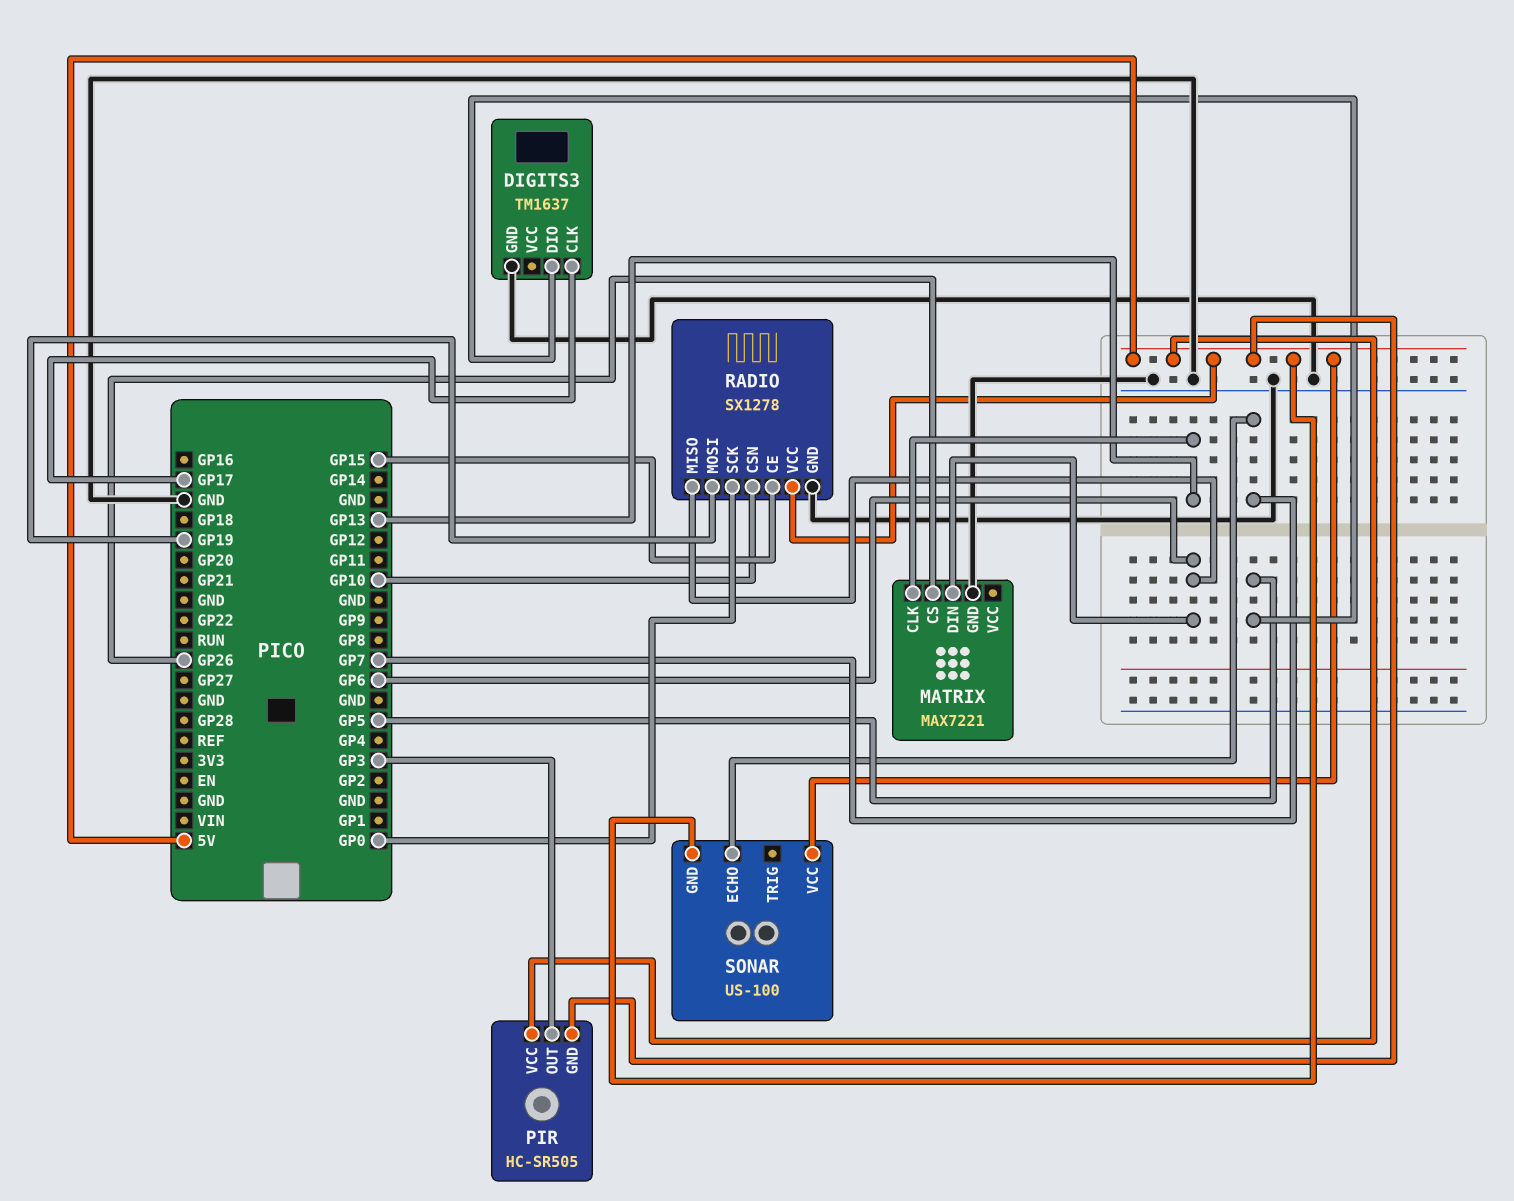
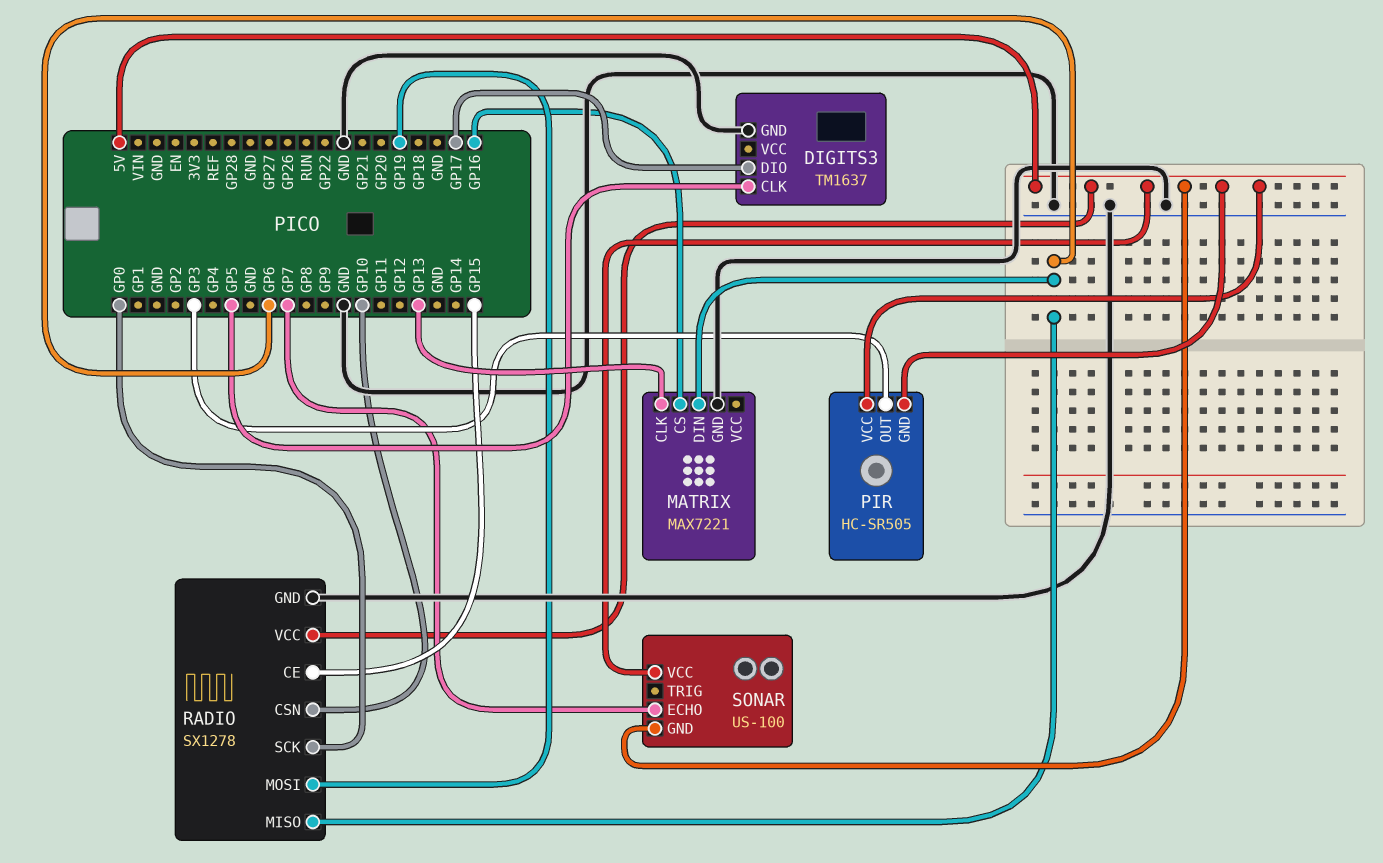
DIGITS3 pin CLK: GP17 -> GP5
DIGITS3 pin DIO: GP5 -> GP17
MATRIX pin CS: GP26 -> GP16

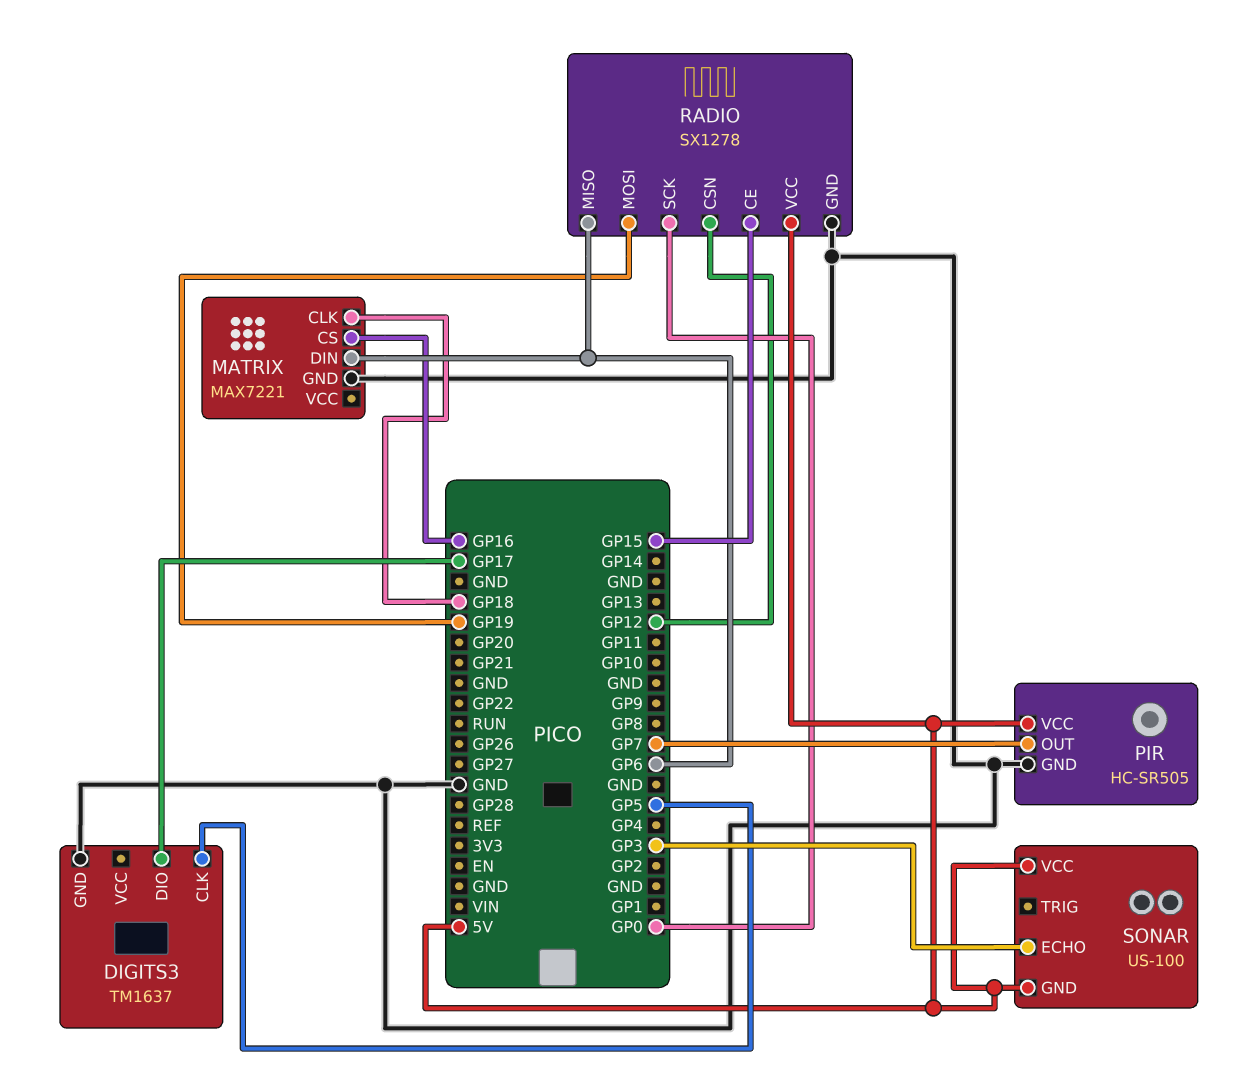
MATRIX pin CLK: GP13 -> GP18
PIR pin GND: 5V -> GND
PIR pin OUT: GP3 -> GP7
RADIO pin CSN: GP10 -> GP12
SONAR pin ECHO: GP7 -> GP3

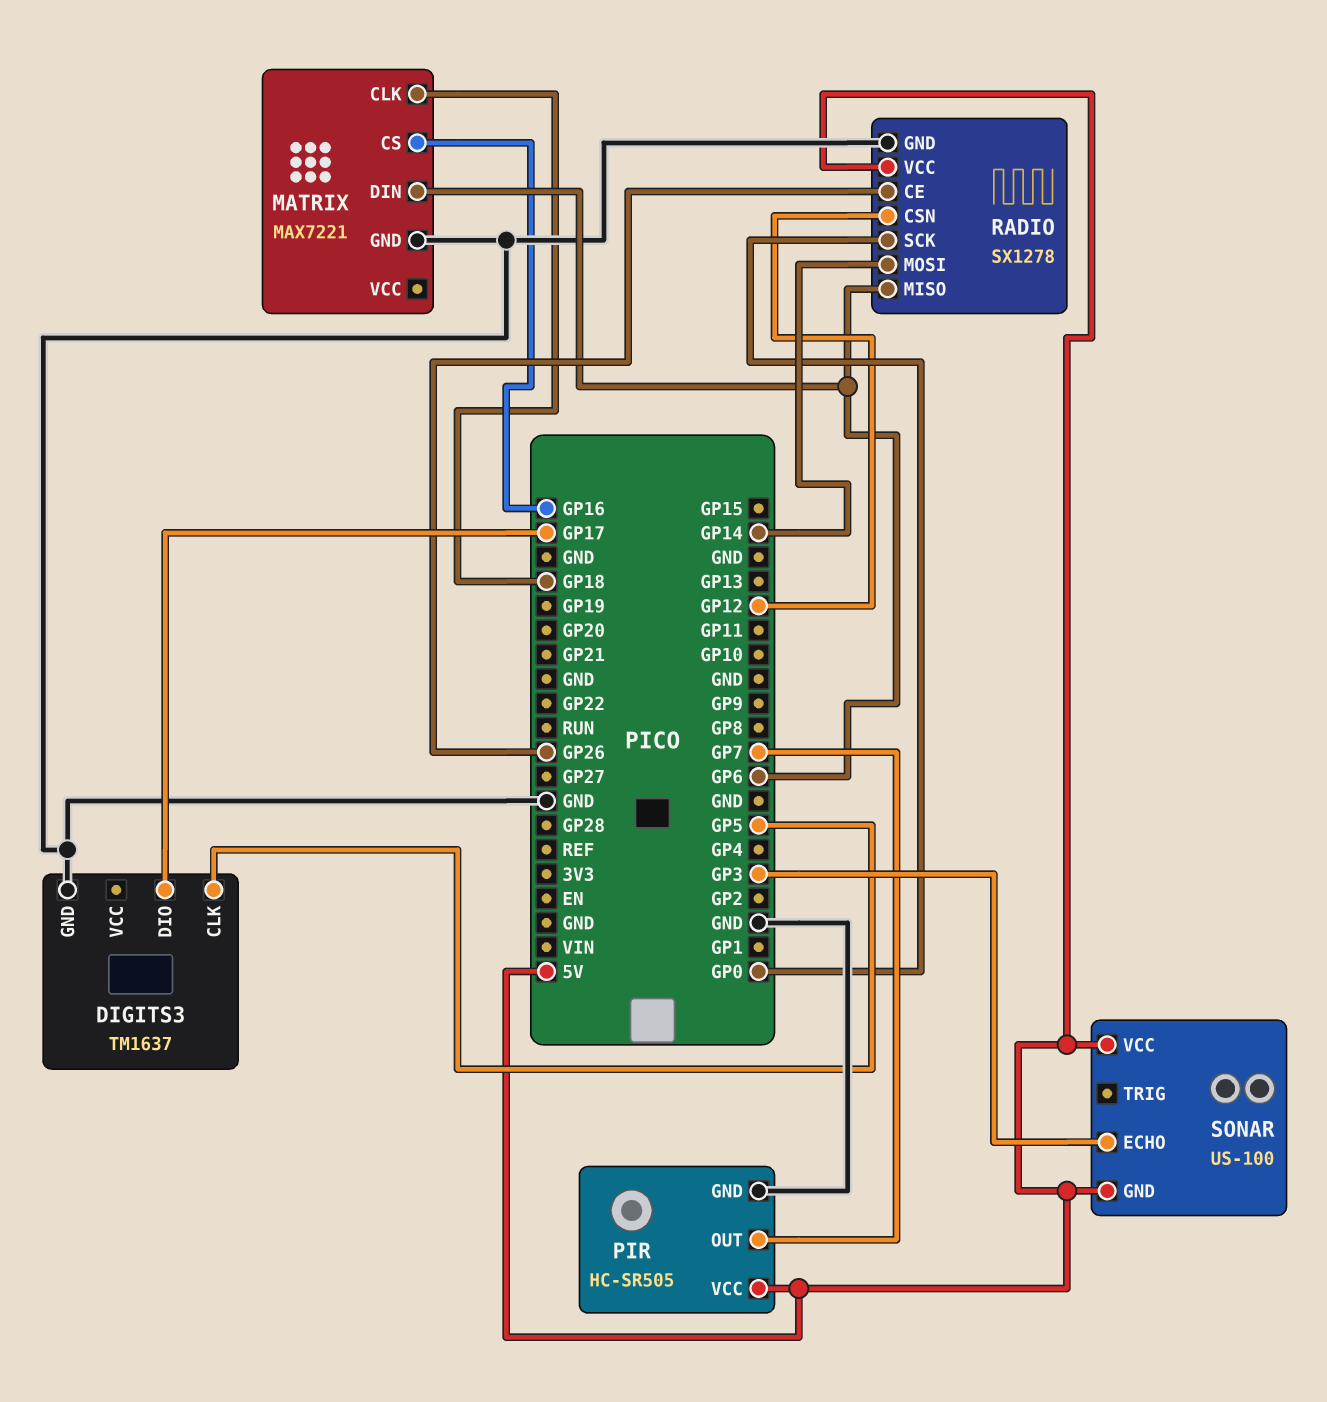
RADIO pin CE: GP15 -> GP26
RADIO pin MOSI: GP19 -> GP14

